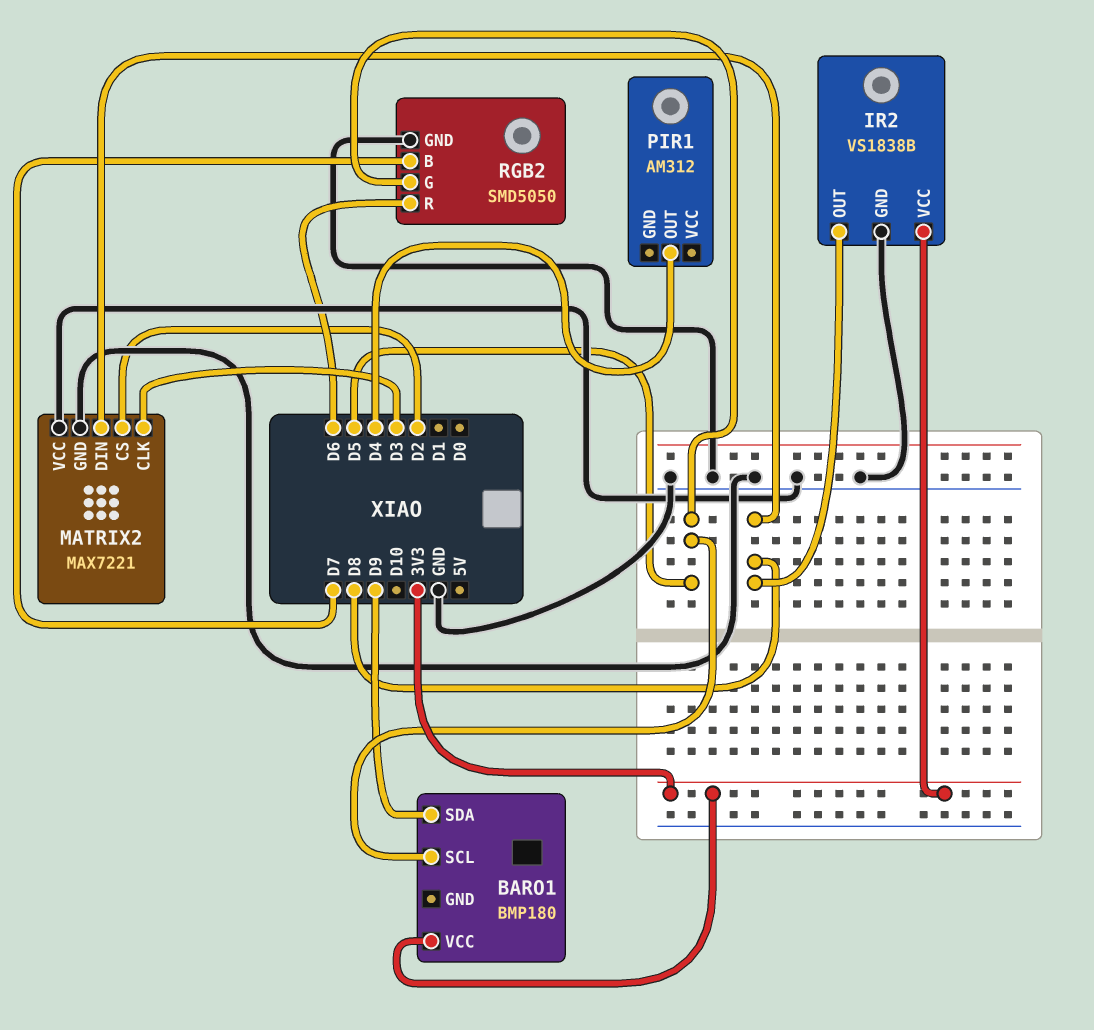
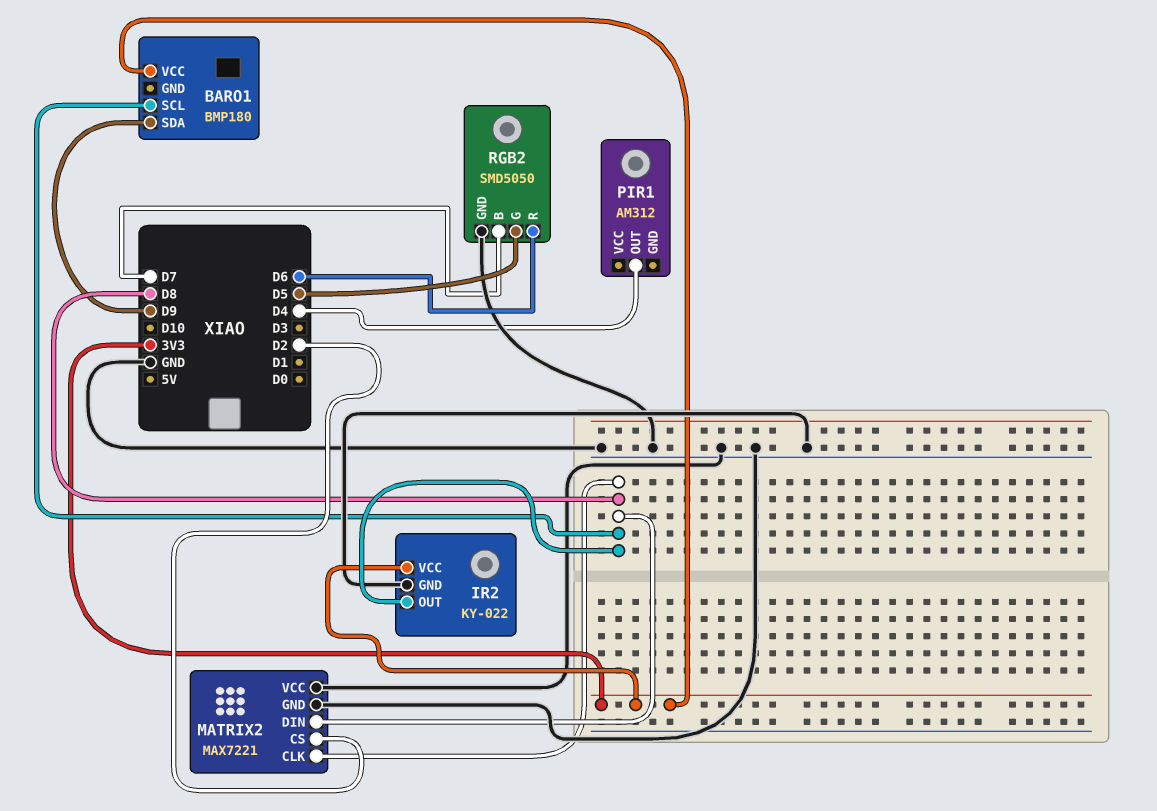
BARO1 pin SCL: D5 -> D8
IR2: VS1838B -> KY-022
MATRIX2 pin CLK: D3 -> D8

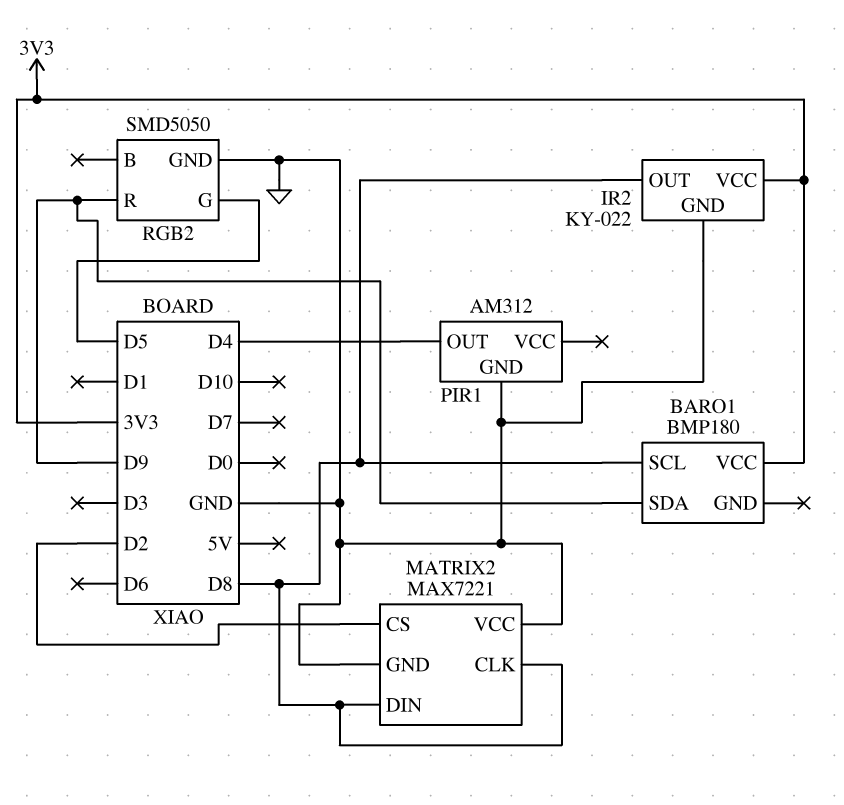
PIR1 pin GND: none -> GND
RGB2 pin B: D7 -> none
RGB2 pin R: D6 -> D9

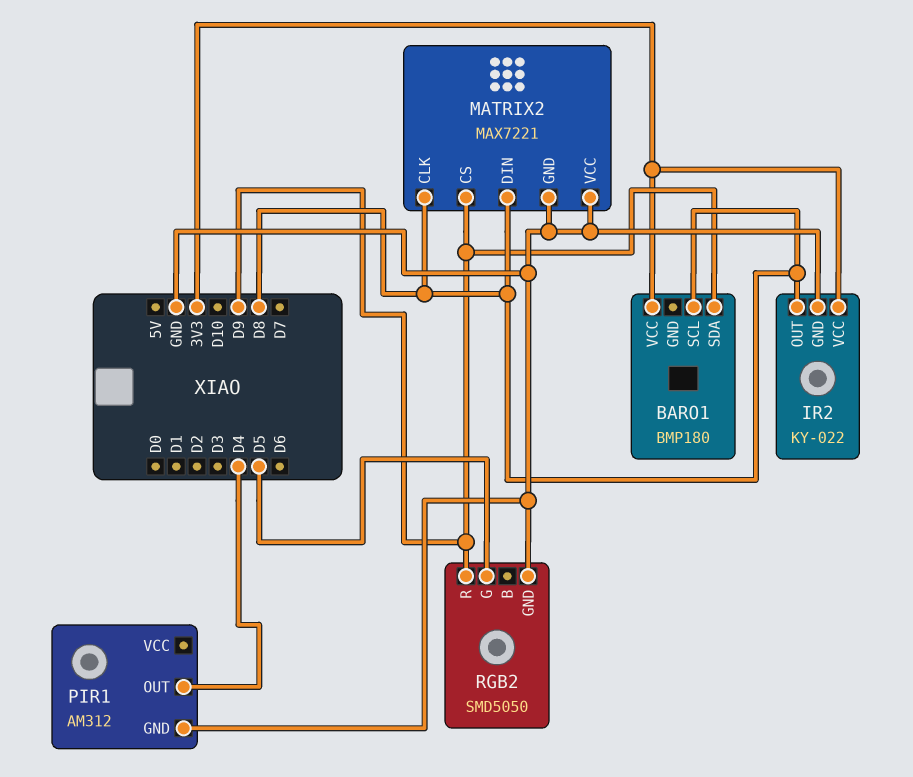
MATRIX2 pin CS: D2 -> D9

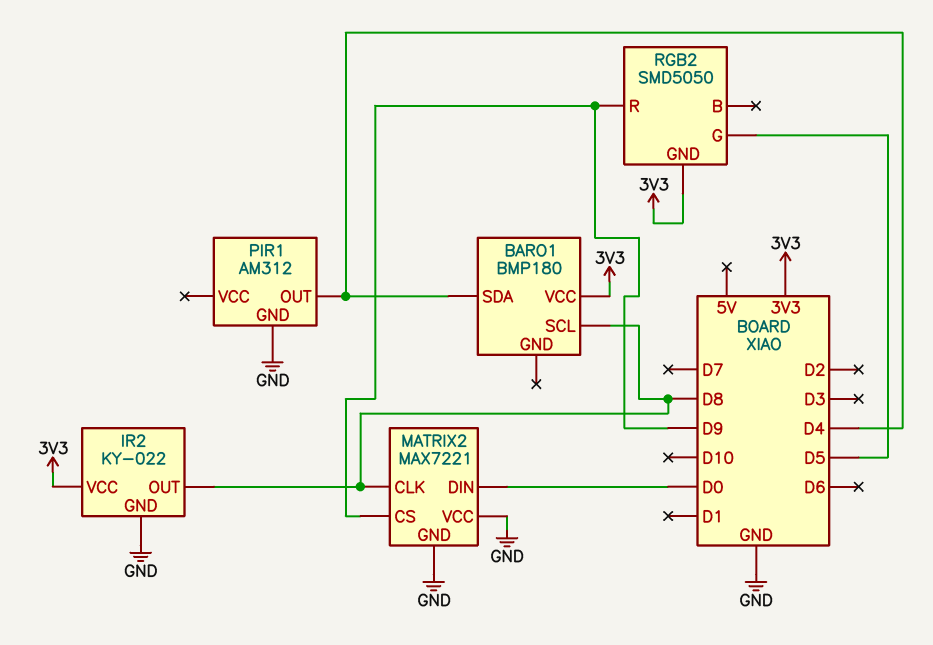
BARO1 pin SDA: D9 -> D4
MATRIX2 pin DIN: D8 -> D0
RGB2 pin GND: GND -> 3V3

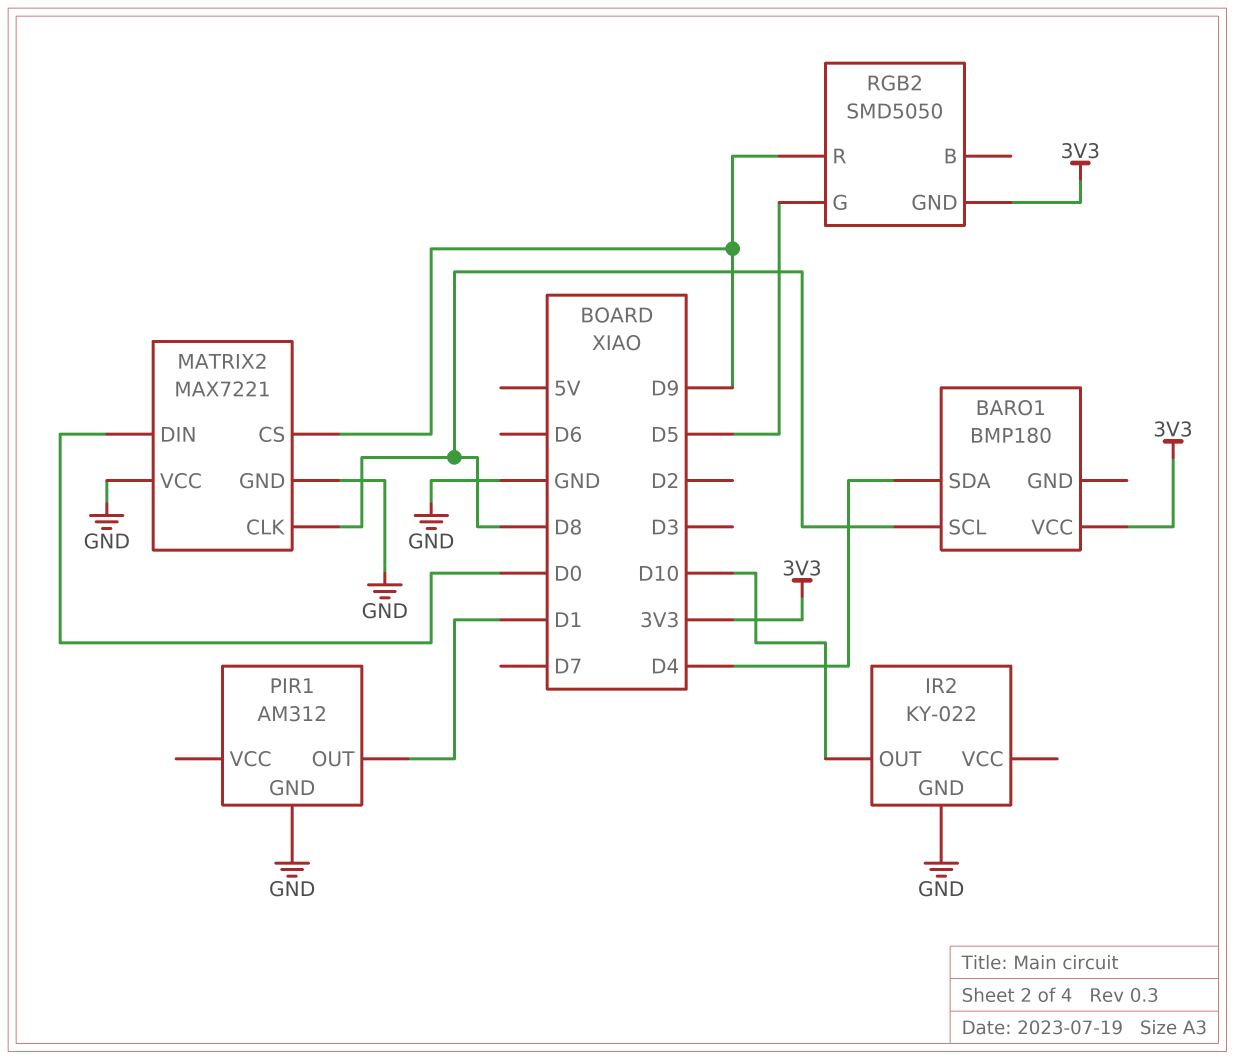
IR2 pin OUT: D8 -> D10
IR2 pin VCC: 3V3 -> none
PIR1 pin OUT: D4 -> D1

